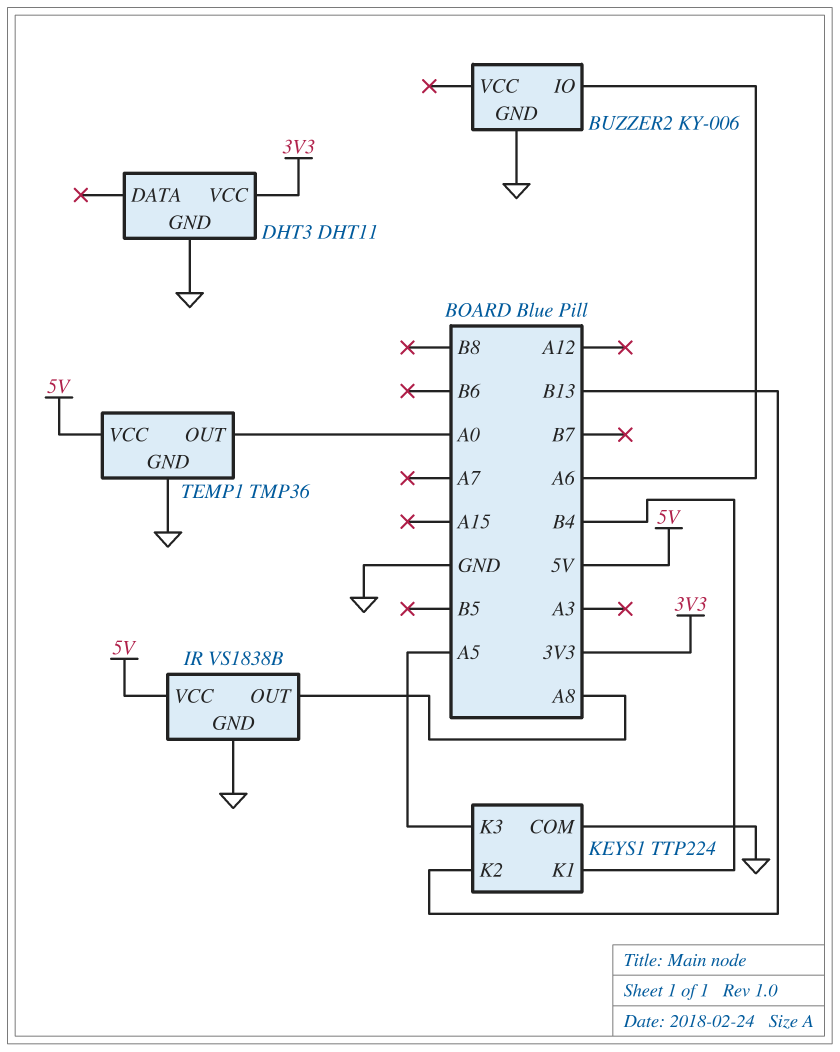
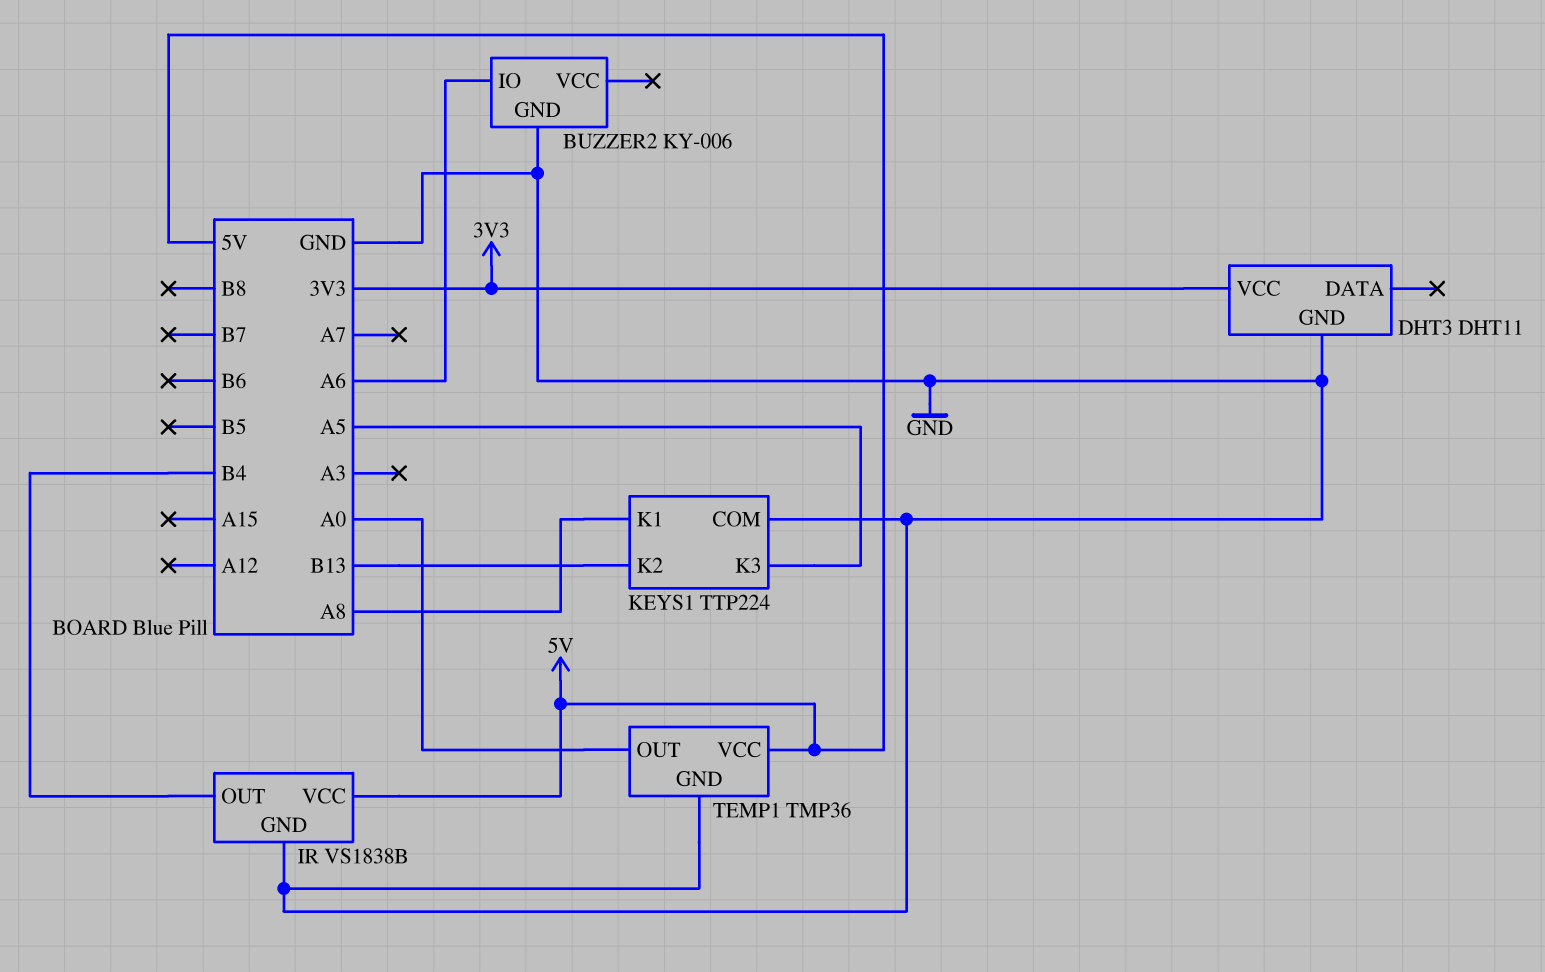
IR pin OUT: A8 -> B4
KEYS1 pin K1: B4 -> A8

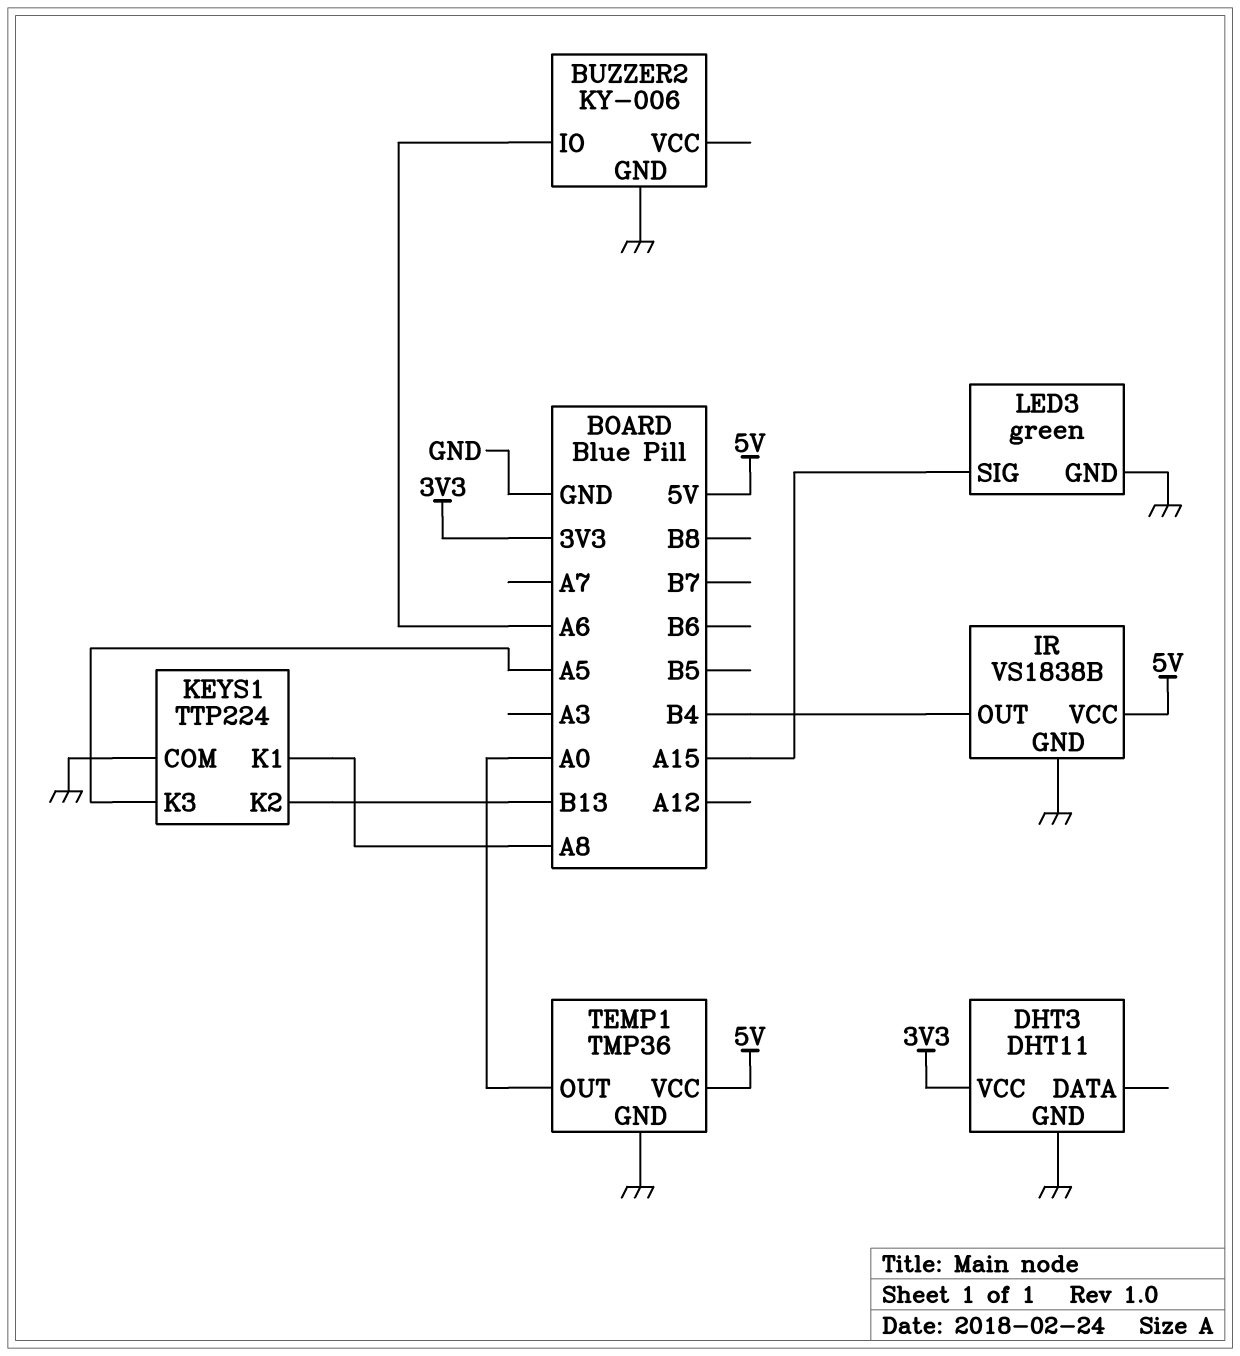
LED3: none -> green
LED3 pin GND: none -> GND
LED3 pin SIG: none -> A15

